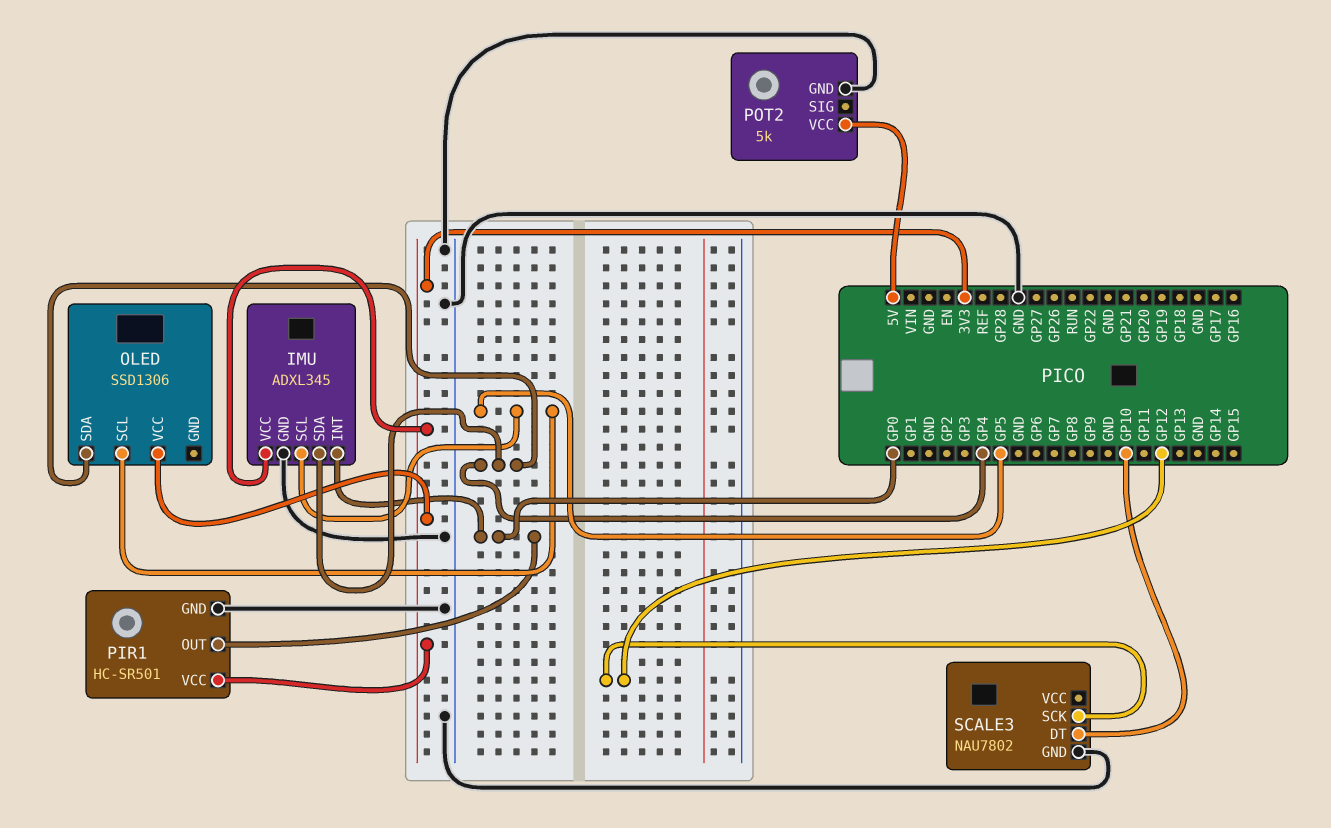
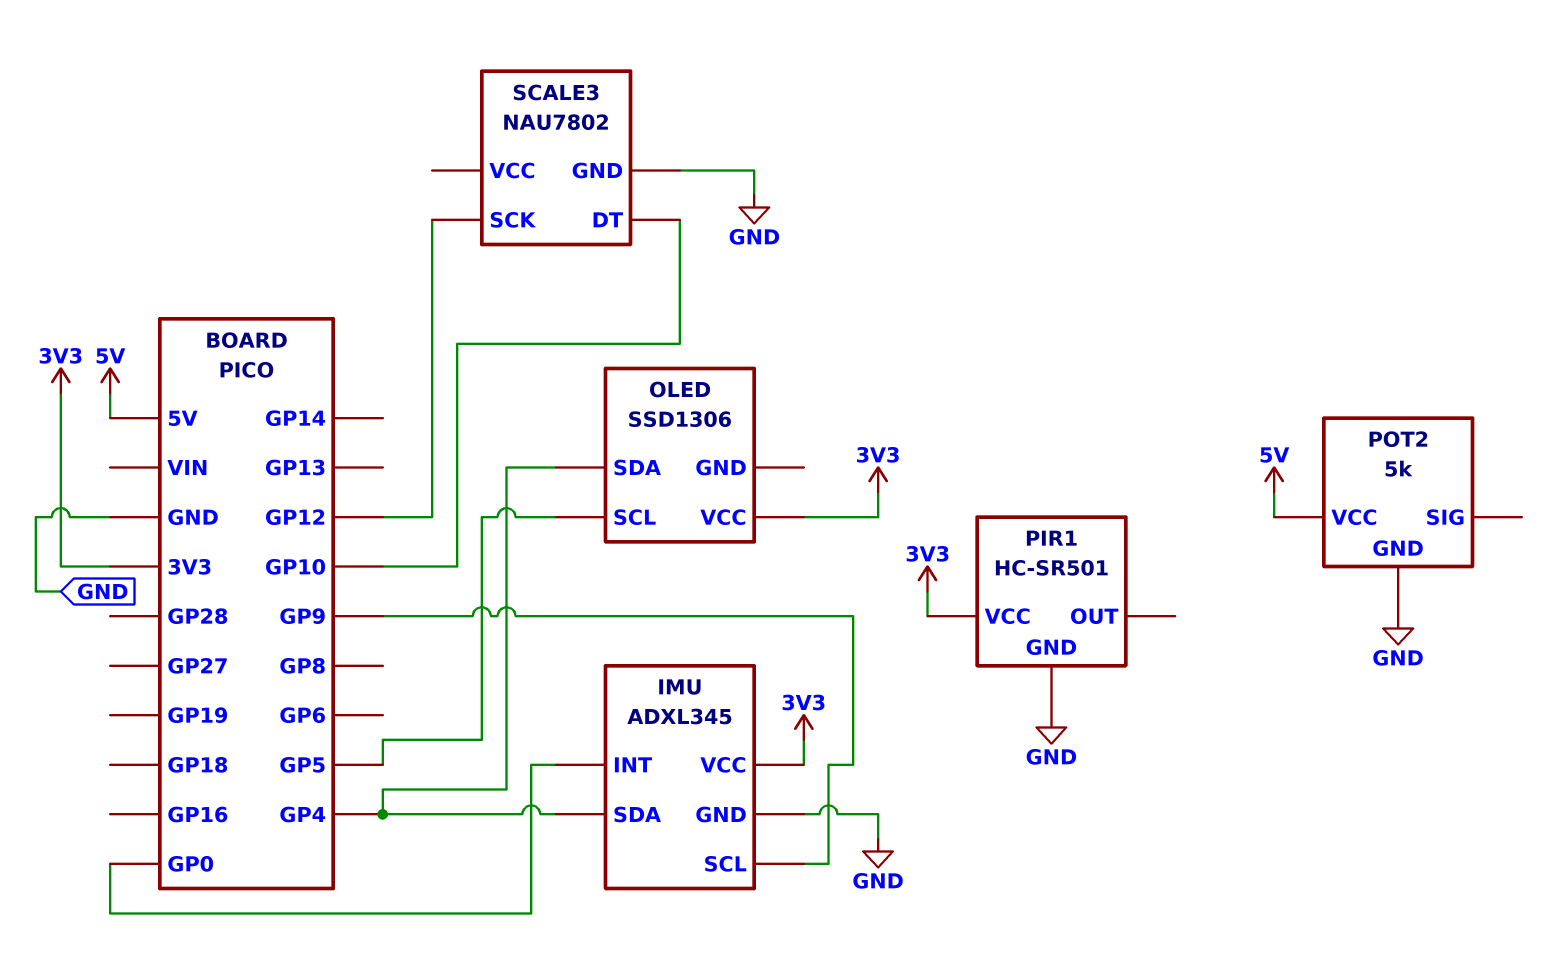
IMU pin SCL: GP5 -> GP9
PIR1 pin OUT: GP0 -> none

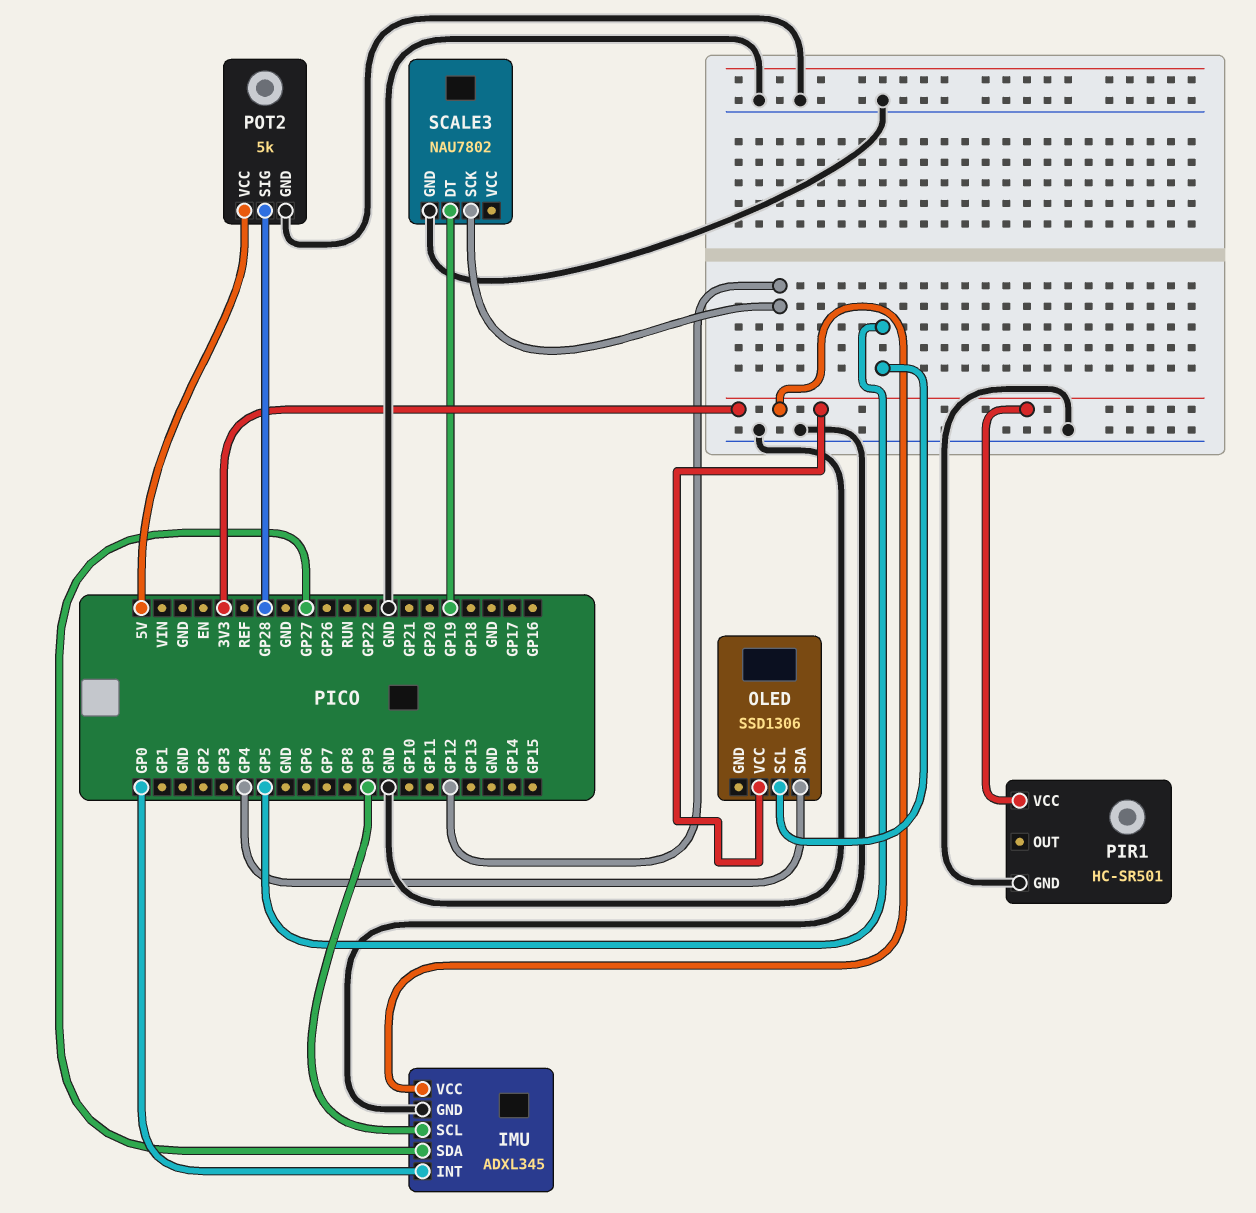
IMU pin SDA: GP4 -> GP27
POT2 pin SIG: none -> GP28
SCALE3 pin DT: GP10 -> GP19

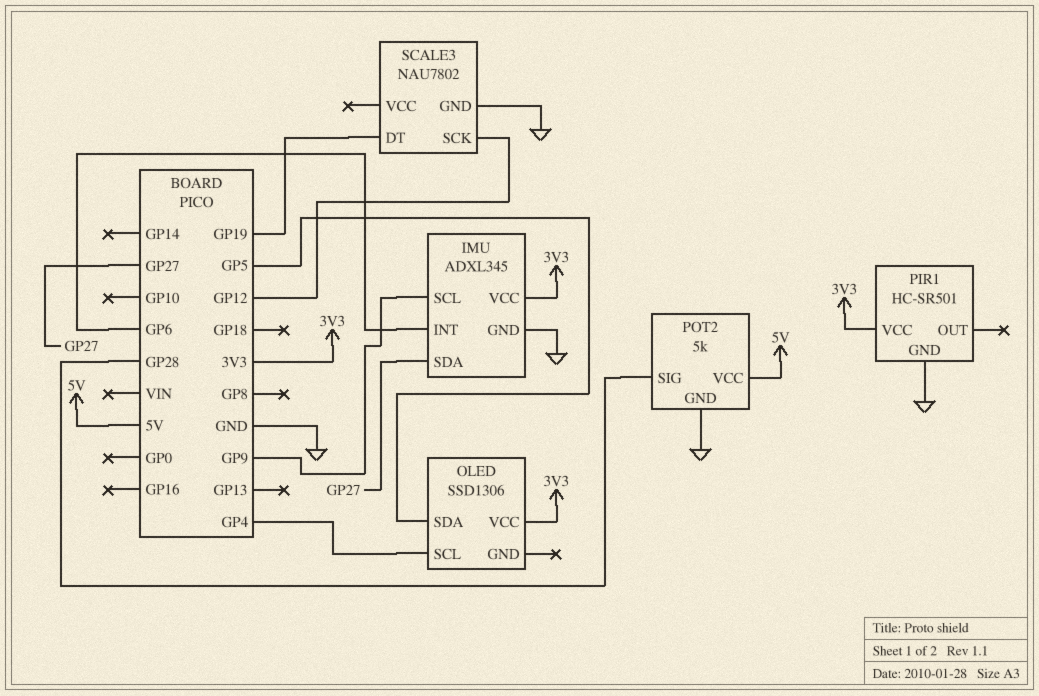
IMU pin INT: GP0 -> GP6
OLED pin SCL: GP5 -> GP4
OLED pin SDA: GP4 -> GP5

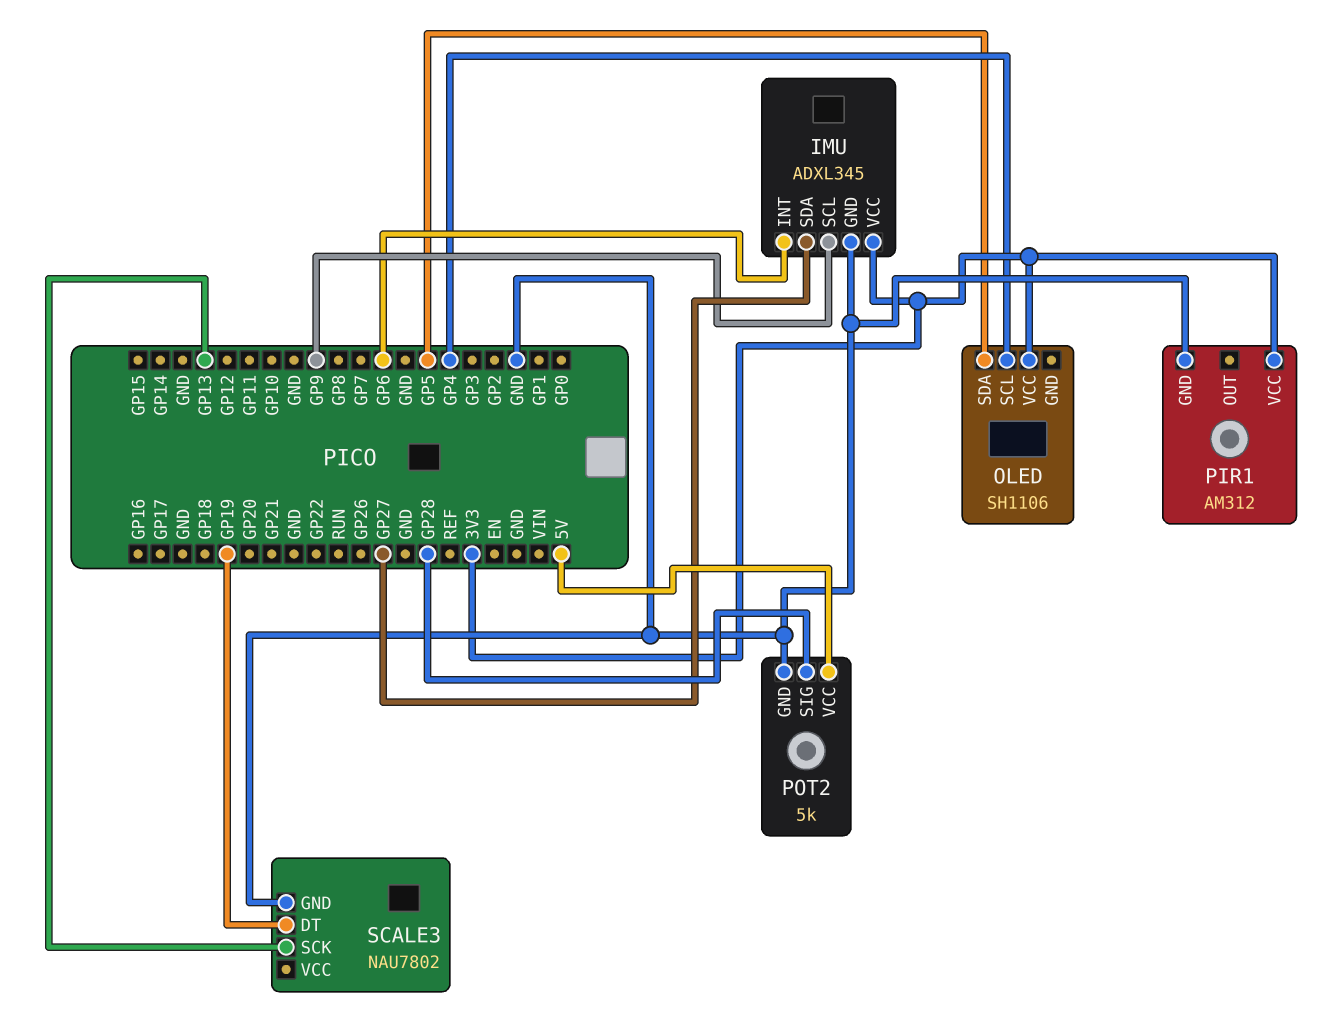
OLED: SSD1306 -> SH1106
PIR1: HC-SR501 -> AM312
SCALE3 pin SCK: GP12 -> GP13

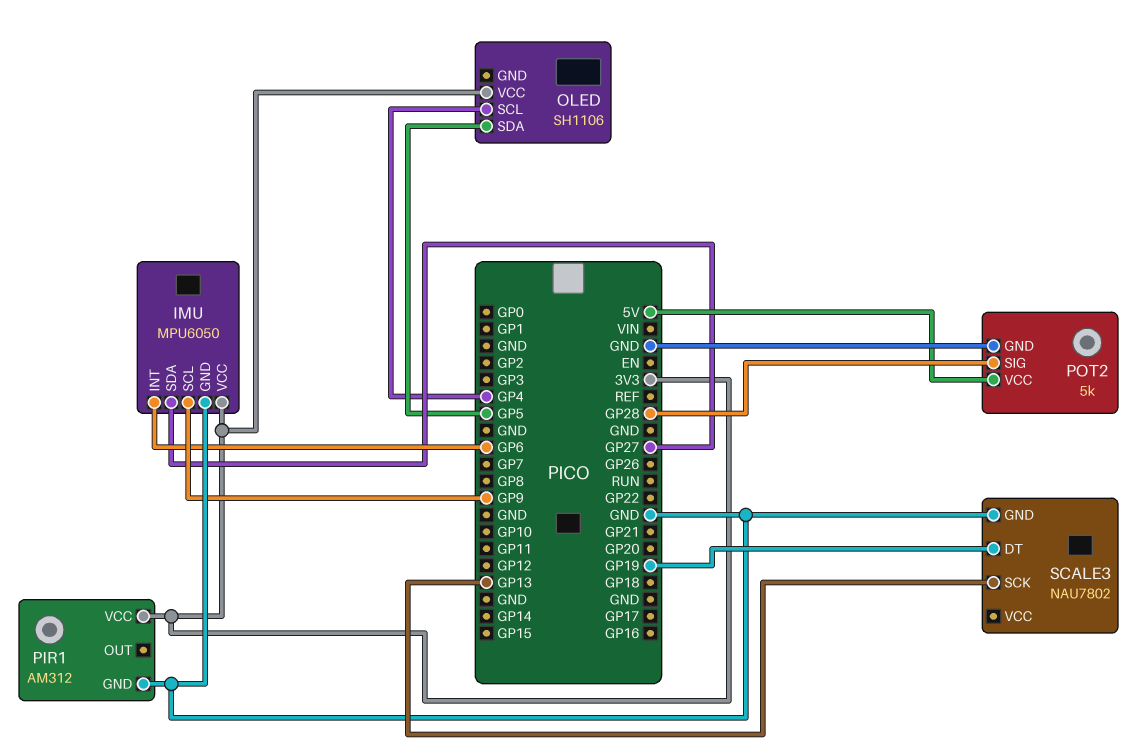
IMU: ADXL345 -> MPU6050

